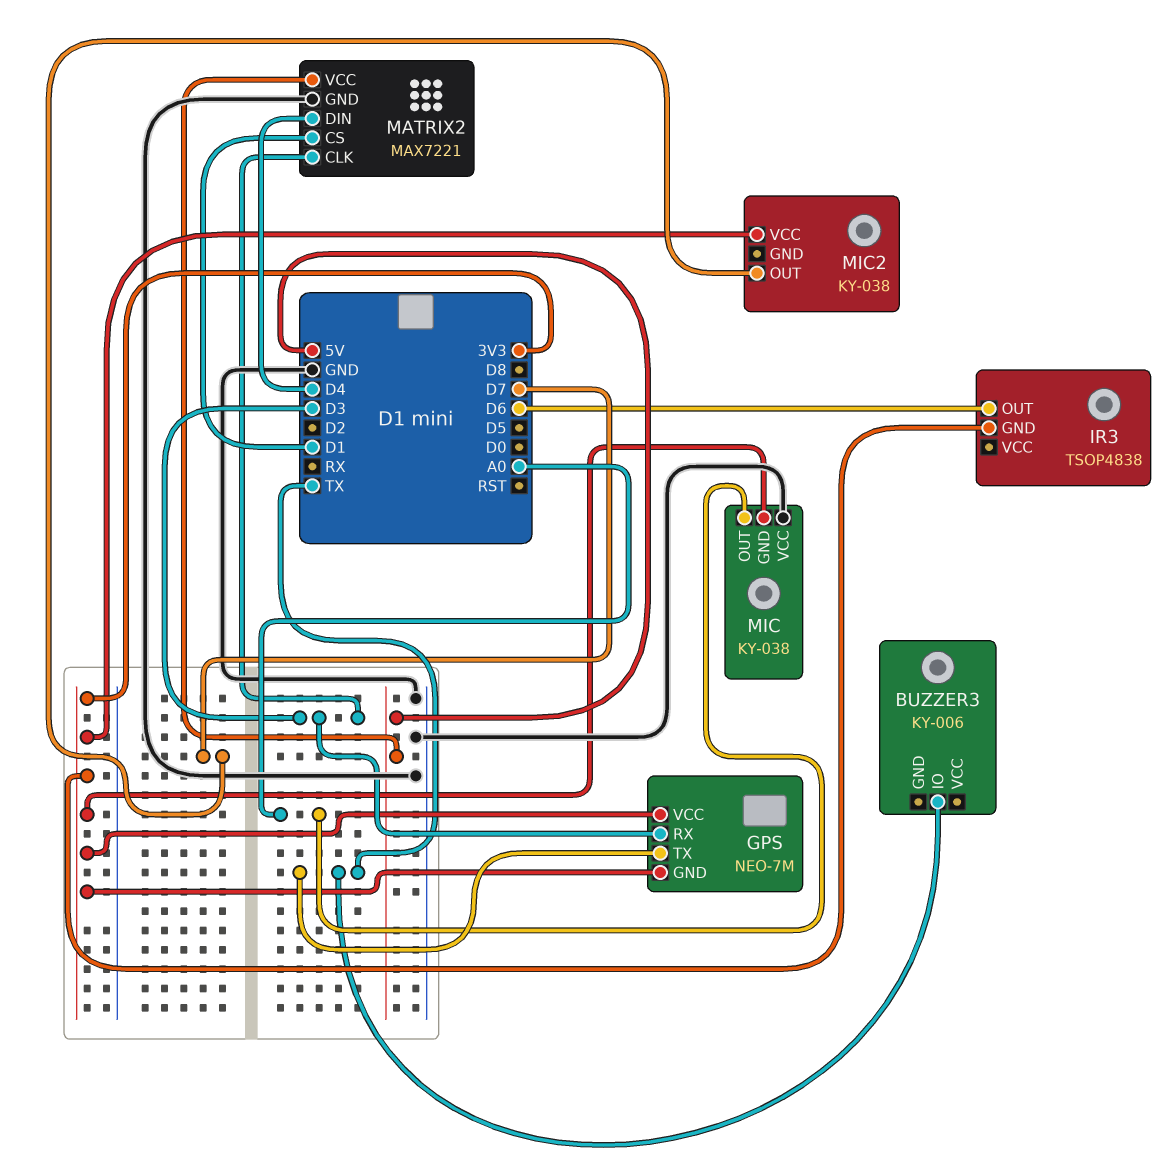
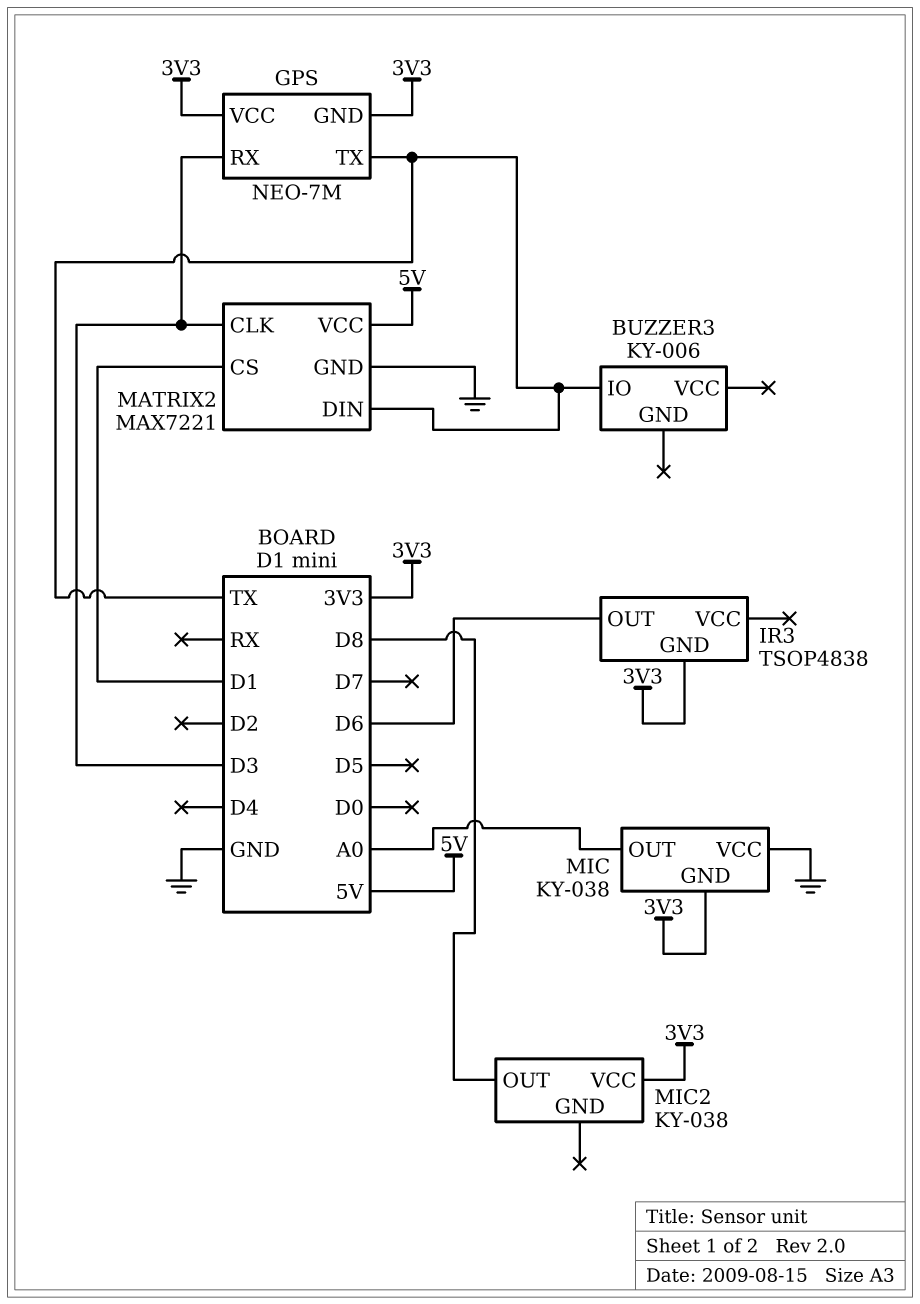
MATRIX2 pin DIN: D4 -> TX
MIC2 pin OUT: D7 -> D8

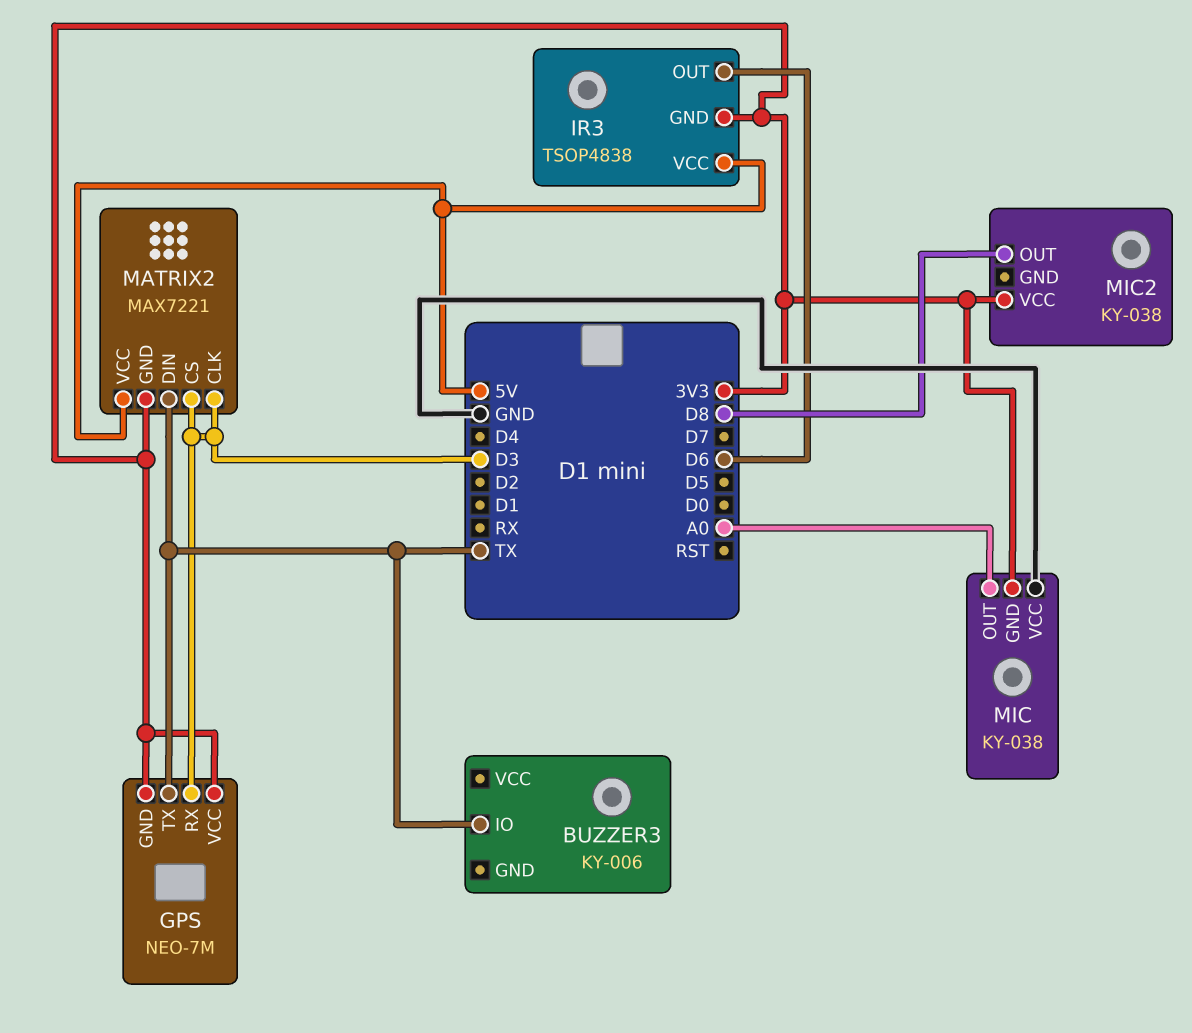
IR3 pin VCC: none -> 5V
MATRIX2 pin CS: D1 -> D3
MATRIX2 pin GND: GND -> 3V3

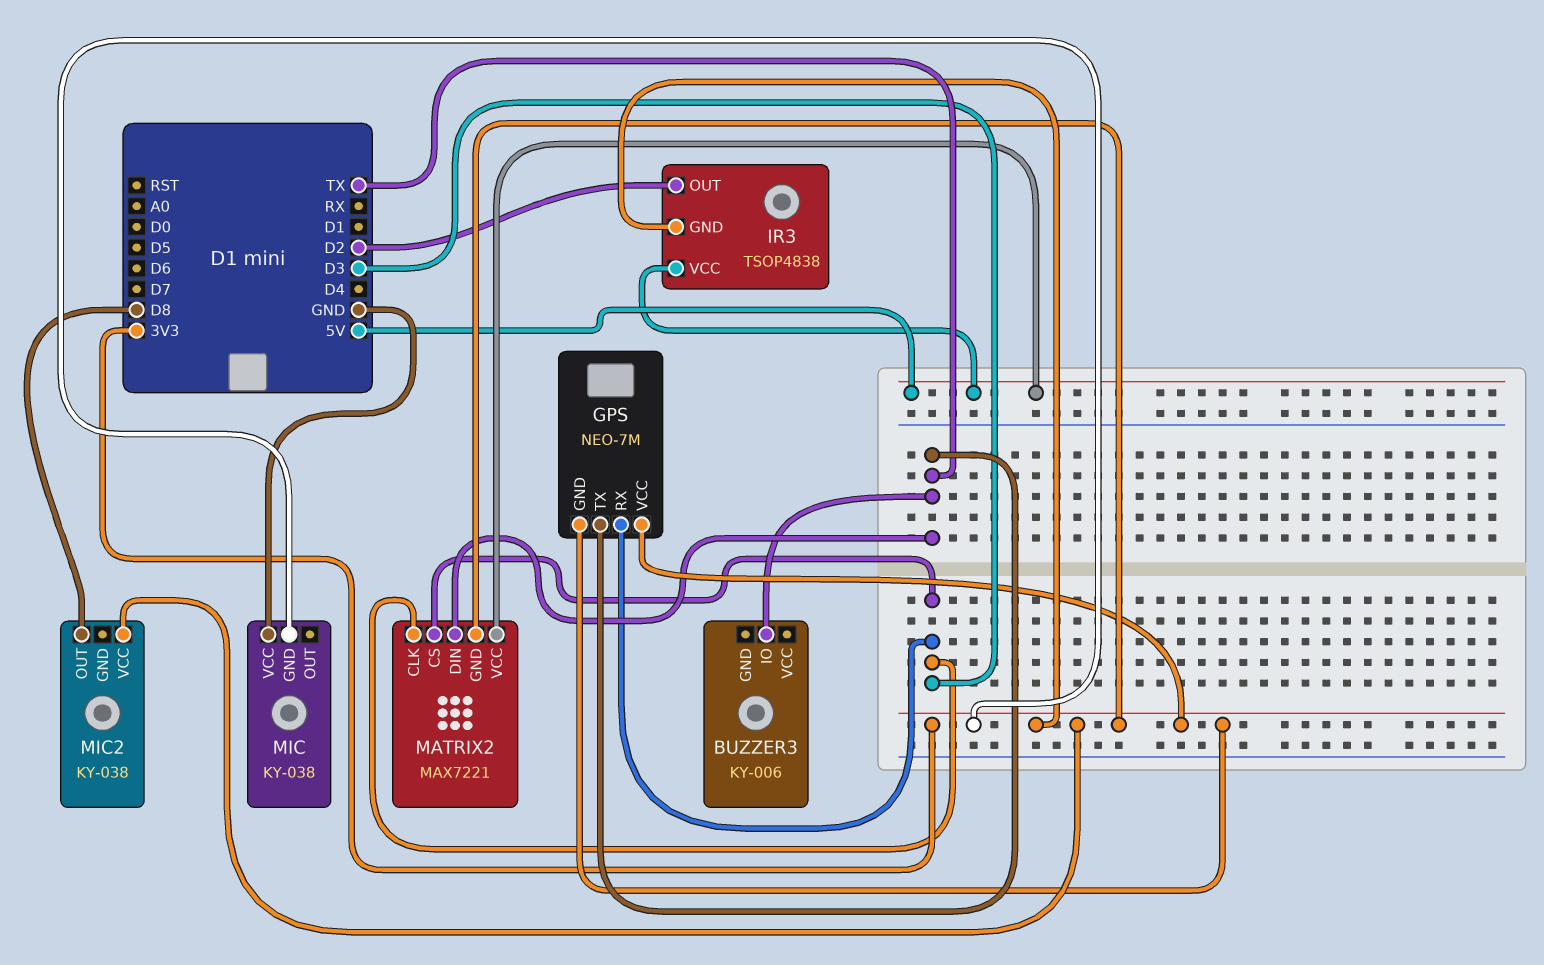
IR3 pin OUT: D6 -> D2
MIC pin OUT: A0 -> none

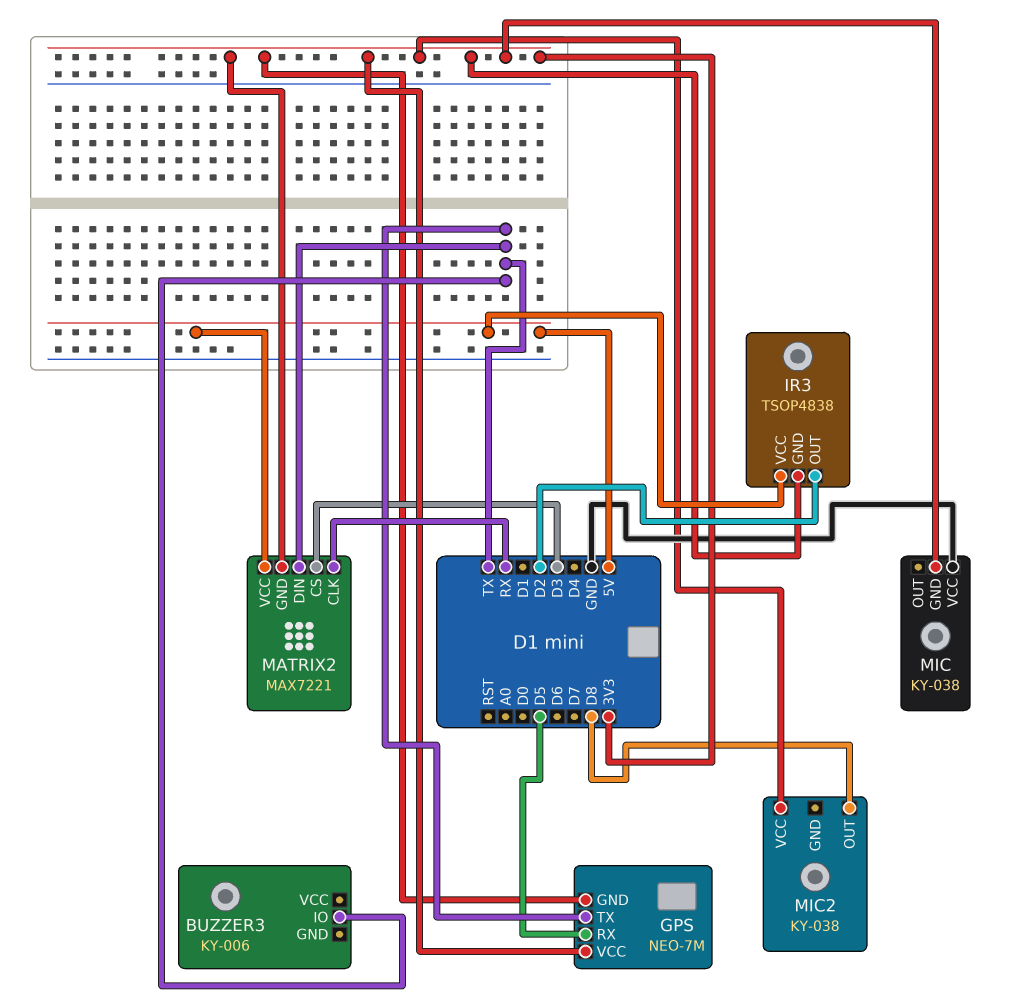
GPS pin RX: D3 -> D5
MATRIX2 pin CLK: D3 -> RX

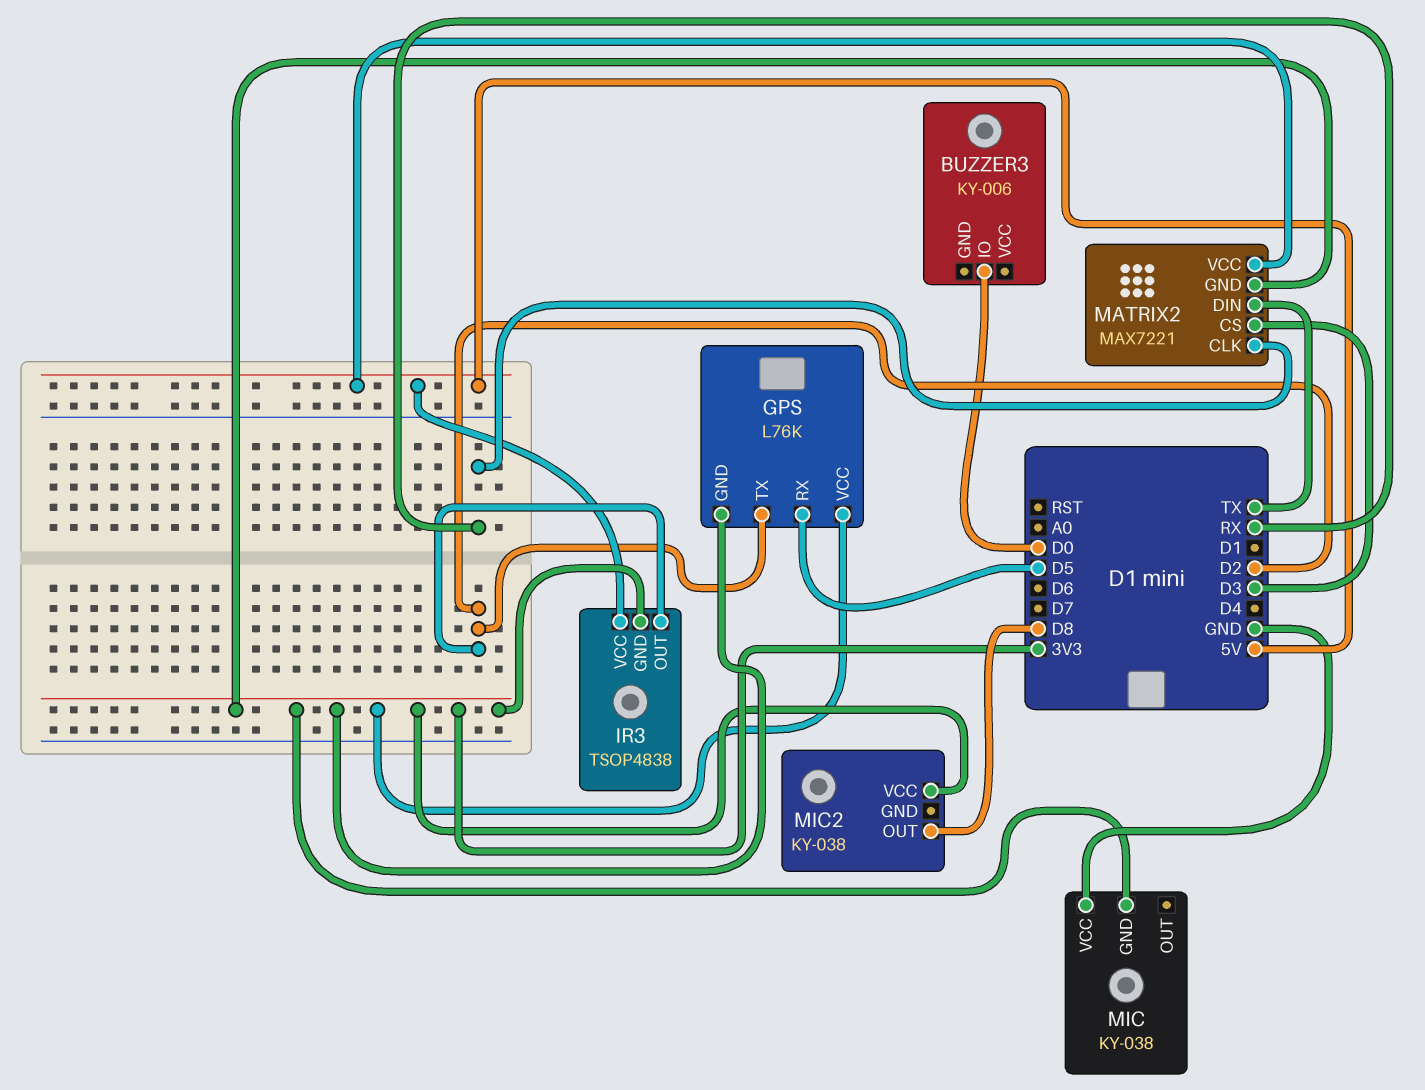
BUZZER3 pin IO: TX -> D0
GPS: NEO-7M -> L76K
GPS pin TX: TX -> D2

